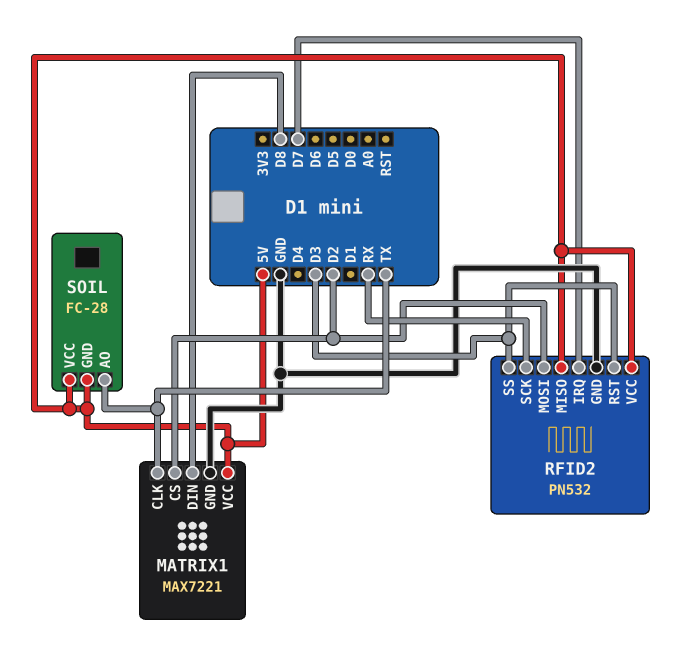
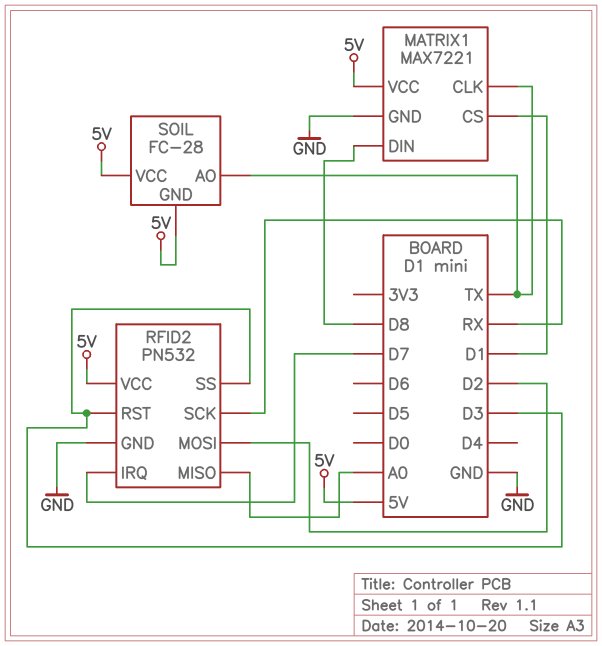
MATRIX1 pin CS: D2 -> D1
RFID2 pin MISO: 5V -> A0

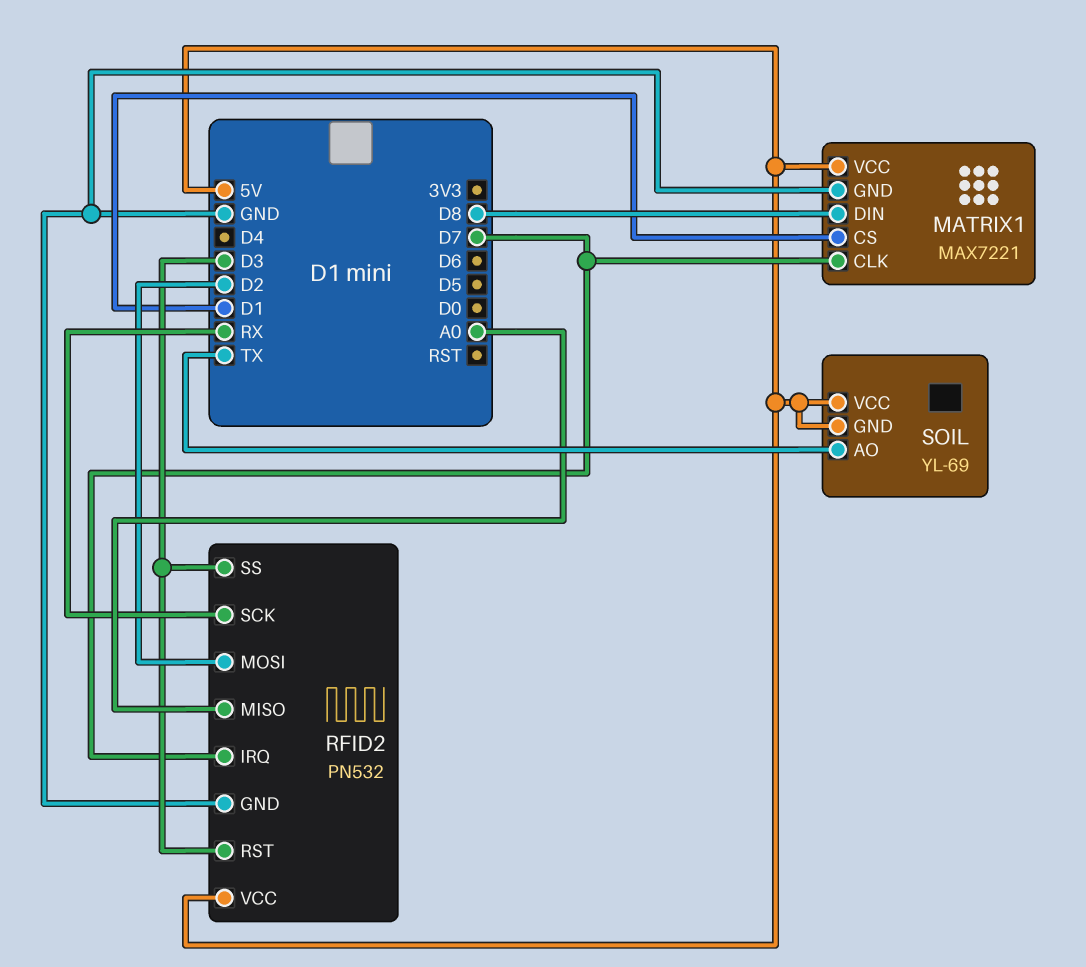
MATRIX1 pin CLK: TX -> D7
SOIL: FC-28 -> YL-69

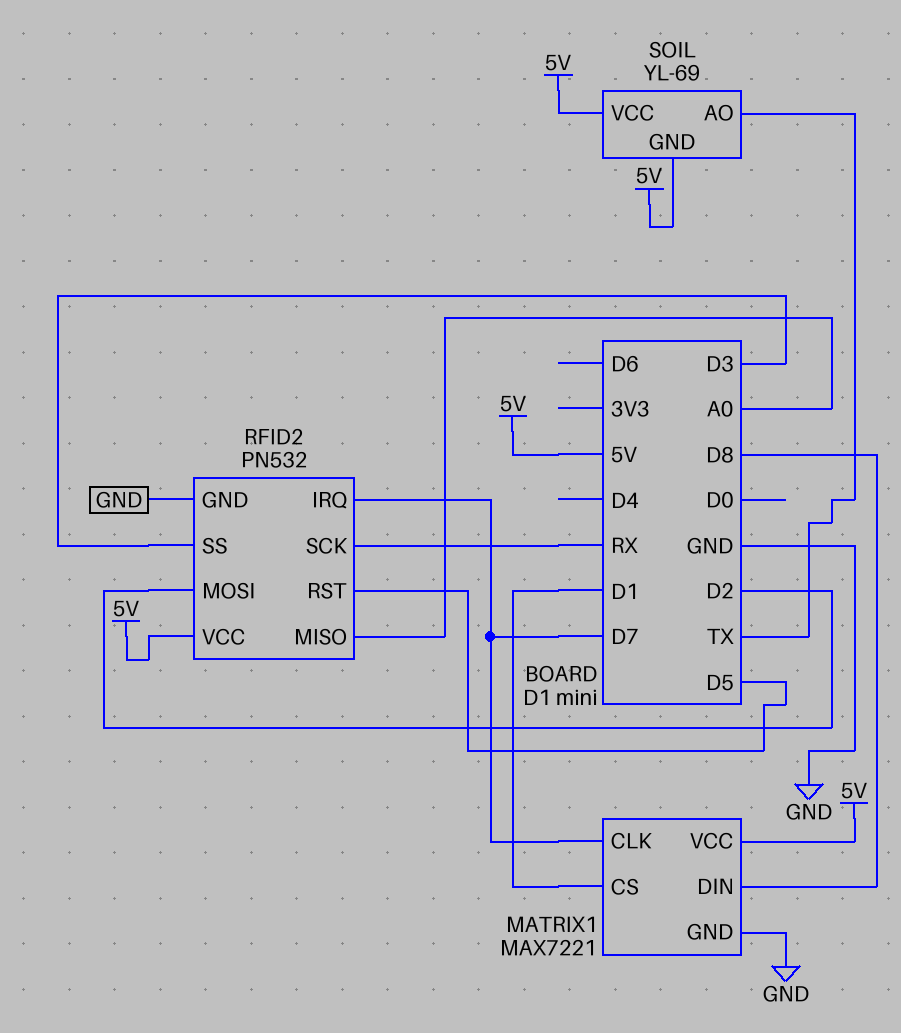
RFID2 pin RST: D3 -> D5

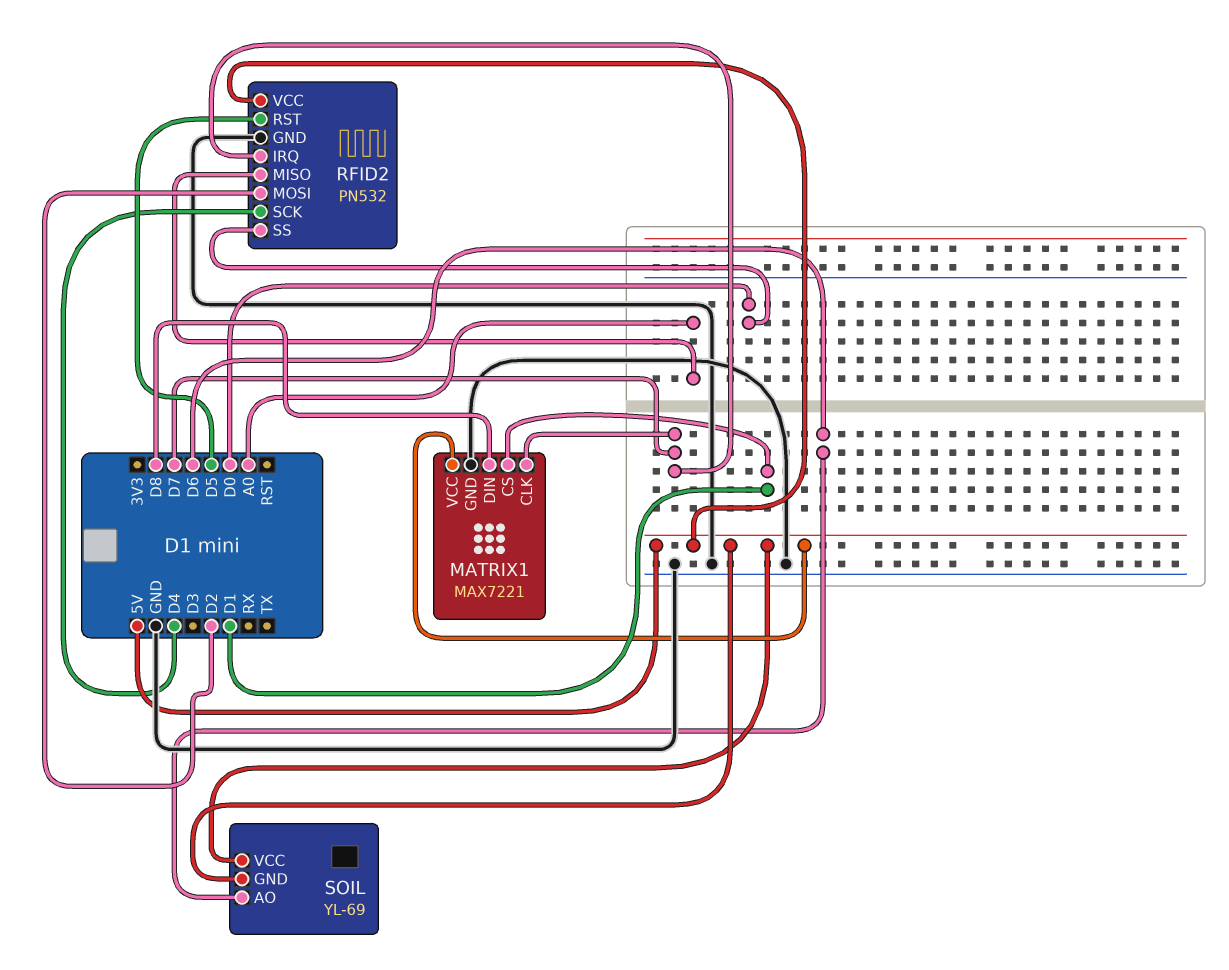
RFID2 pin SCK: RX -> D4
RFID2 pin SS: D3 -> D0
SOIL pin AO: TX -> D6

